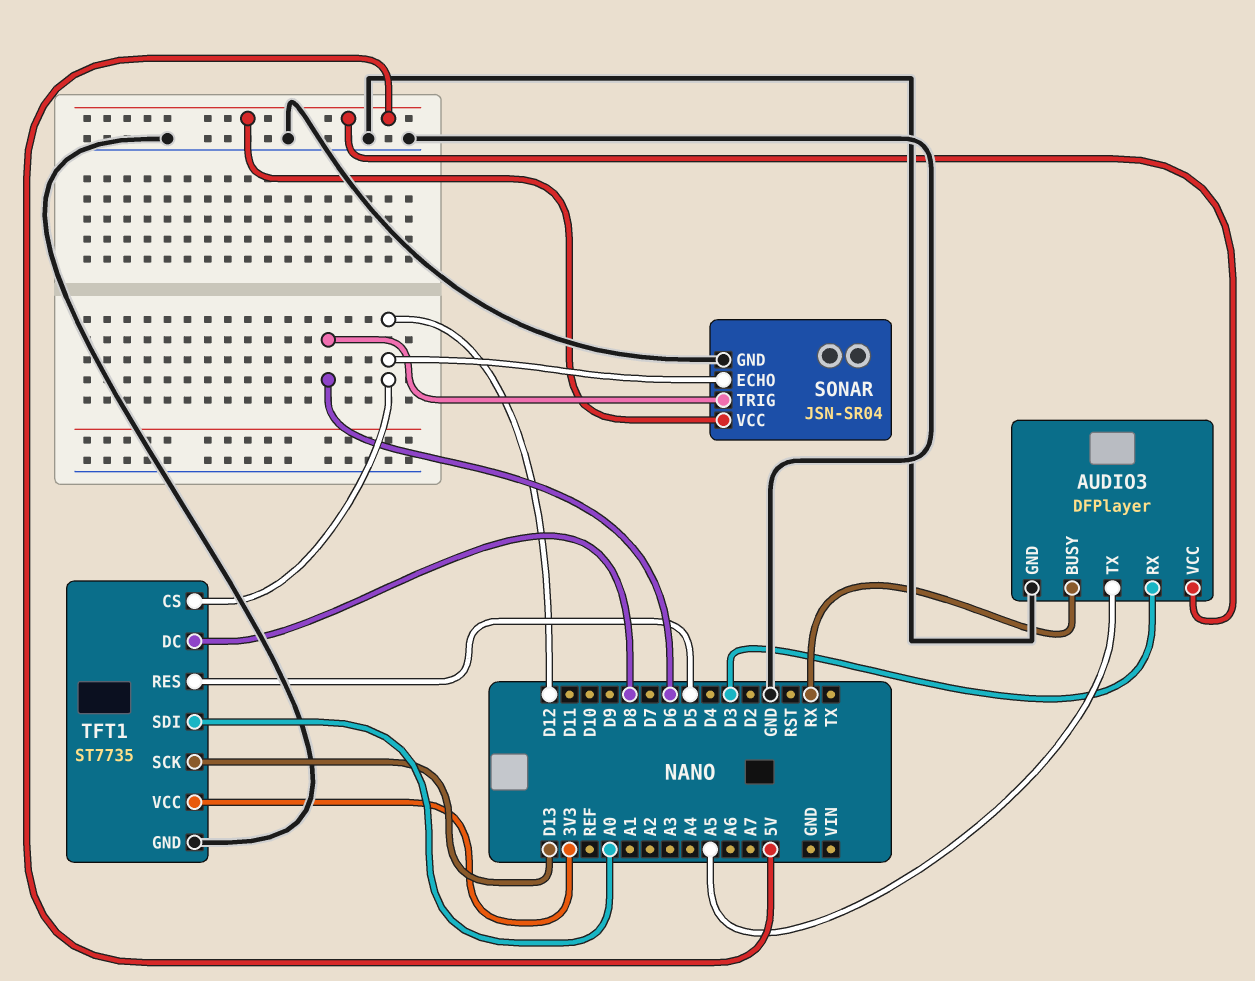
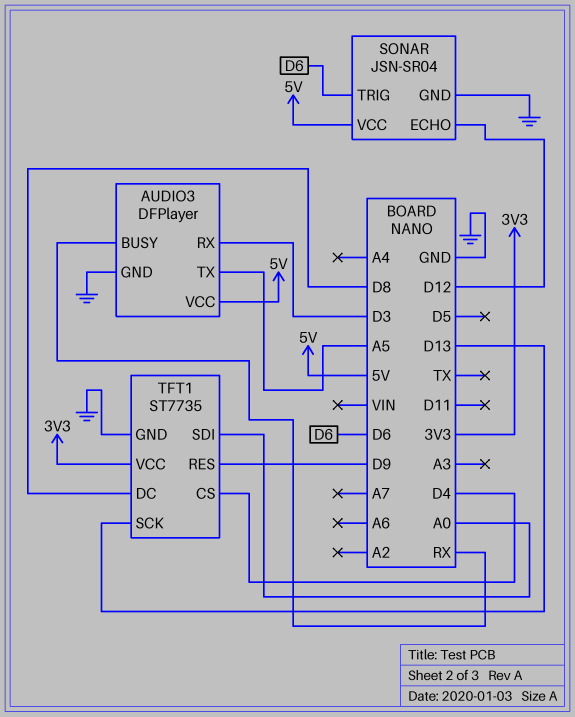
TFT1 pin CS: D12 -> D4
TFT1 pin RES: D5 -> D9

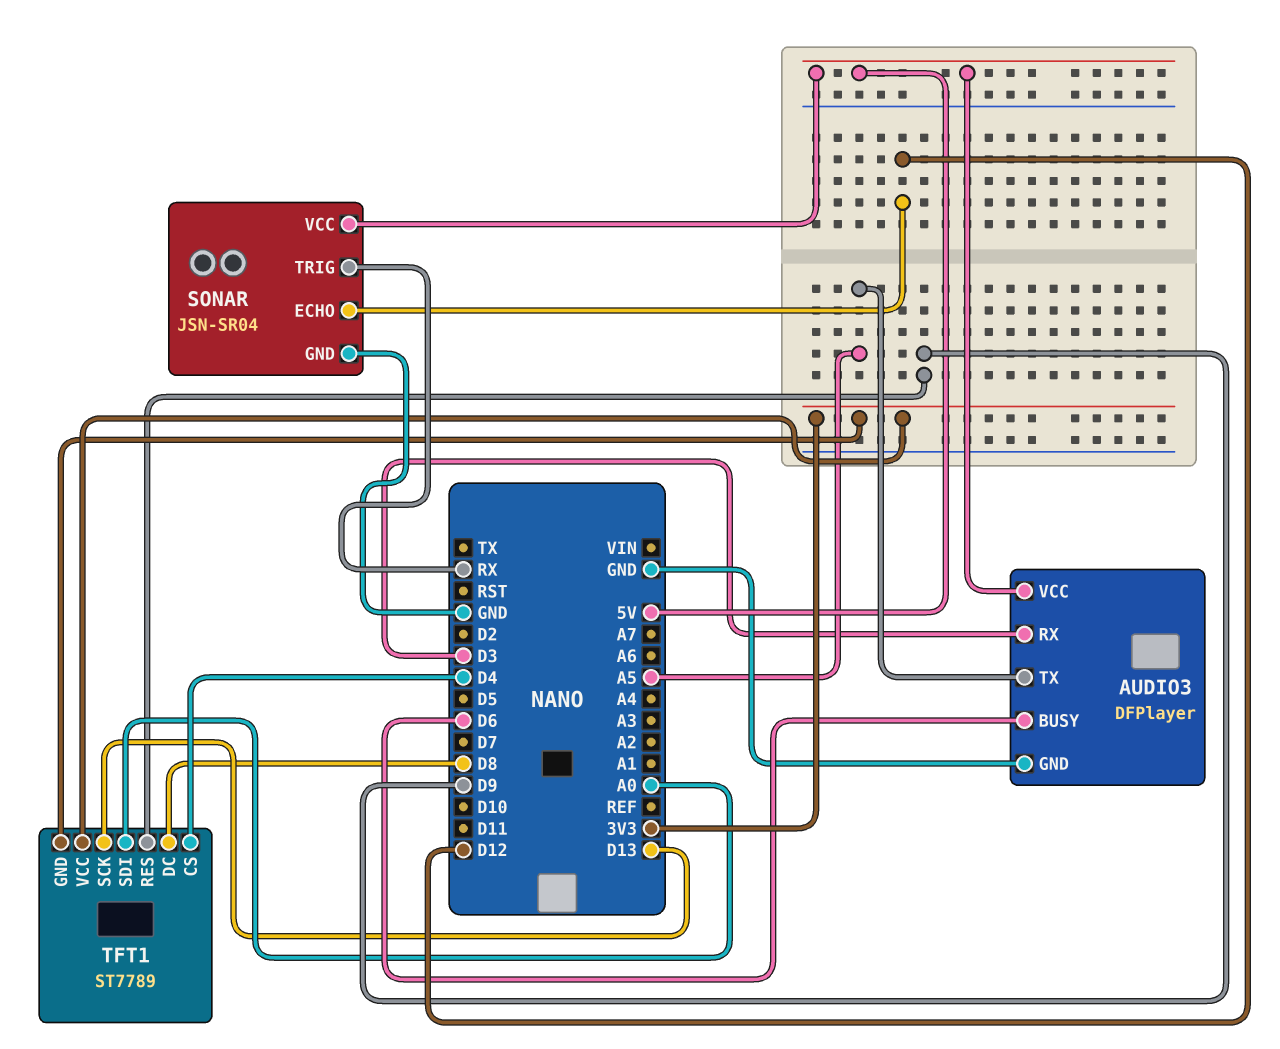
AUDIO3 pin BUSY: RX -> D6
SONAR pin TRIG: D6 -> RX
TFT1: ST7735 -> ST7789
TFT1 pin GND: GND -> 3V3

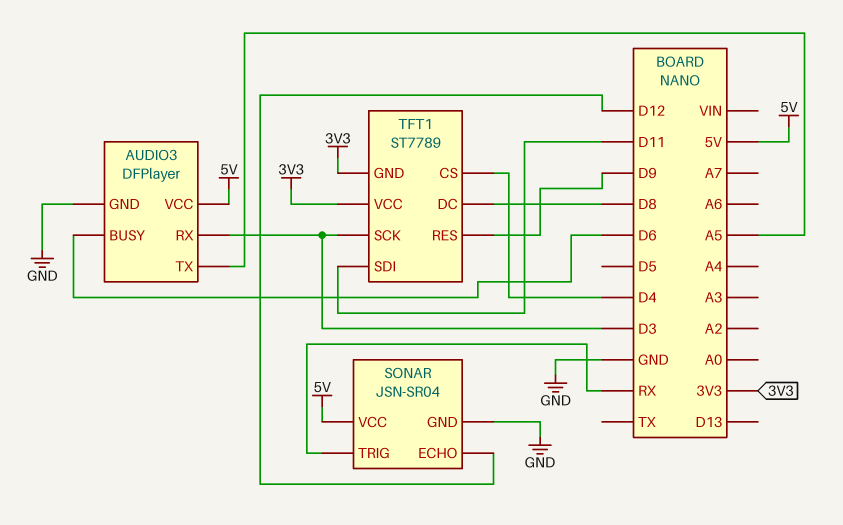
TFT1 pin SCK: D13 -> D3
TFT1 pin SDI: A0 -> D11

